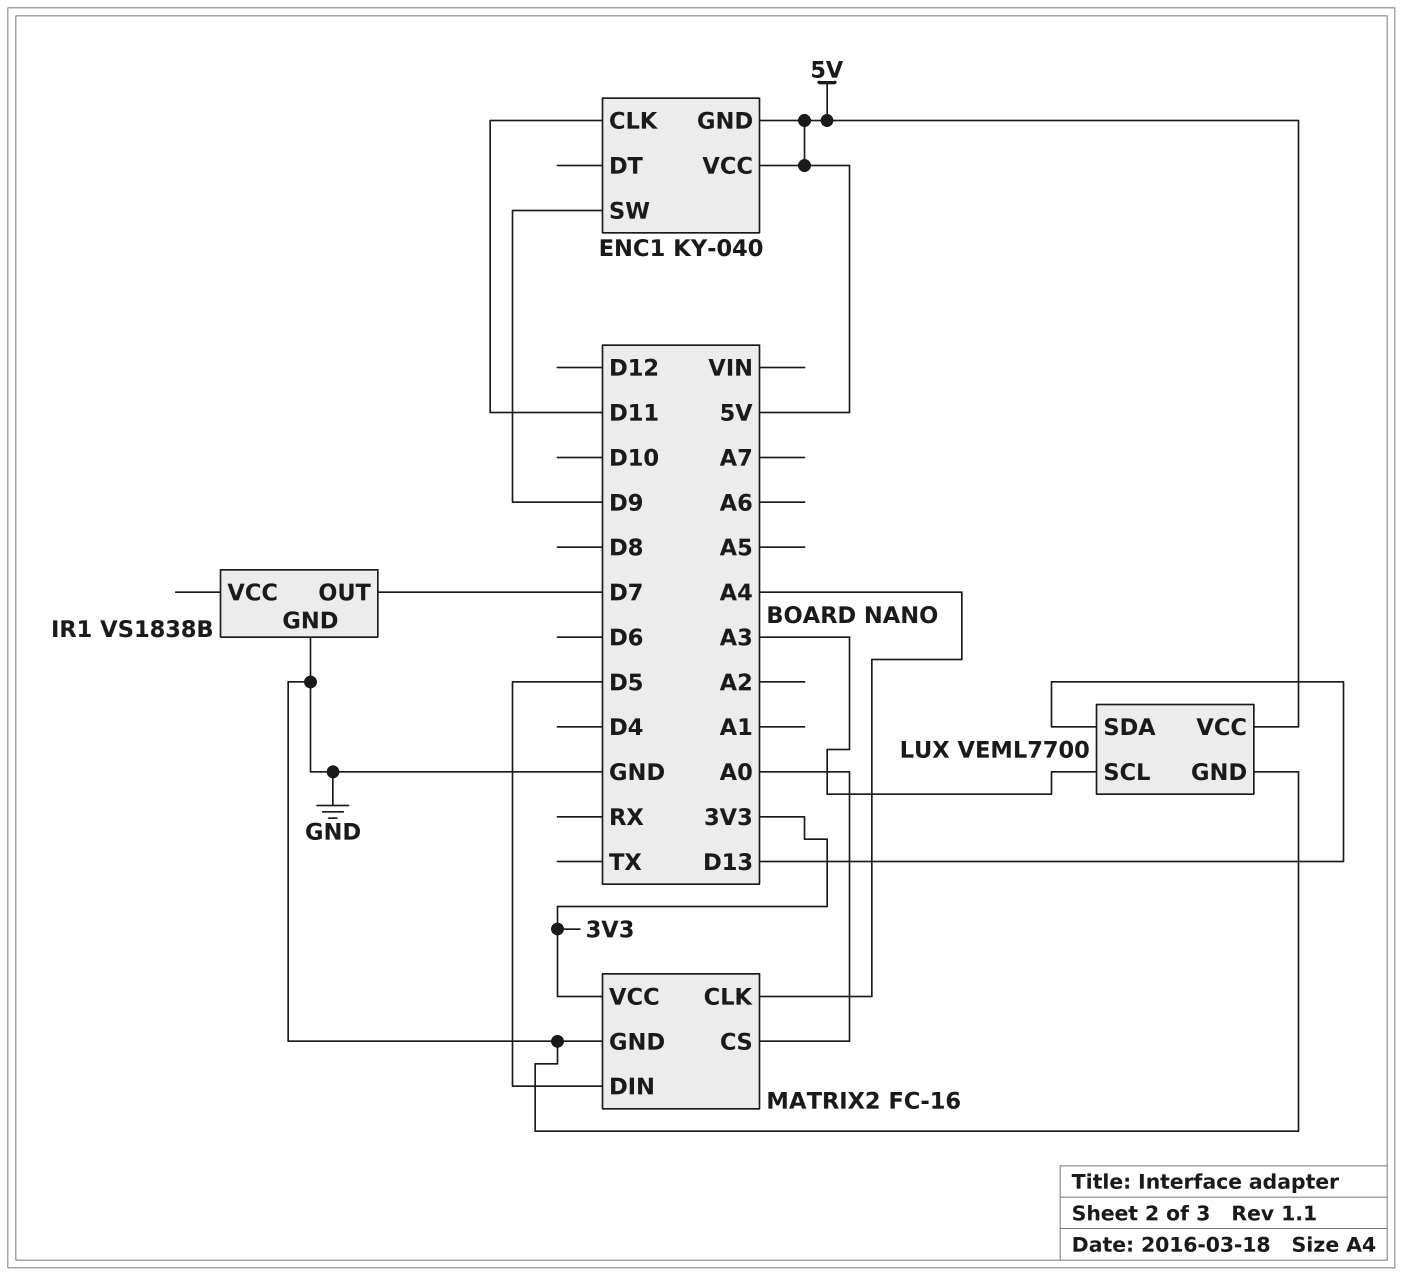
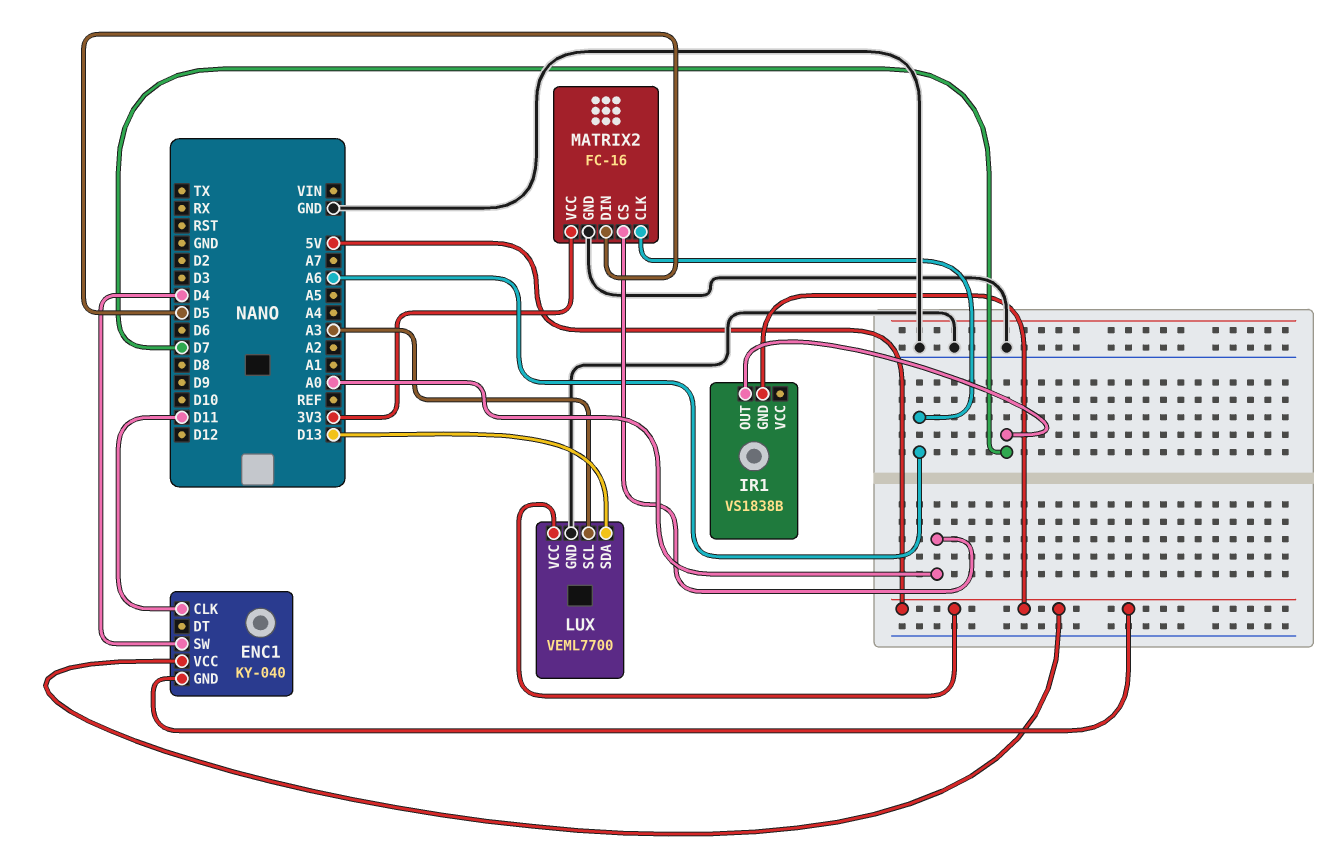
ENC1 pin SW: D9 -> D4
IR1 pin GND: GND -> 5V
MATRIX2 pin CLK: A4 -> A6

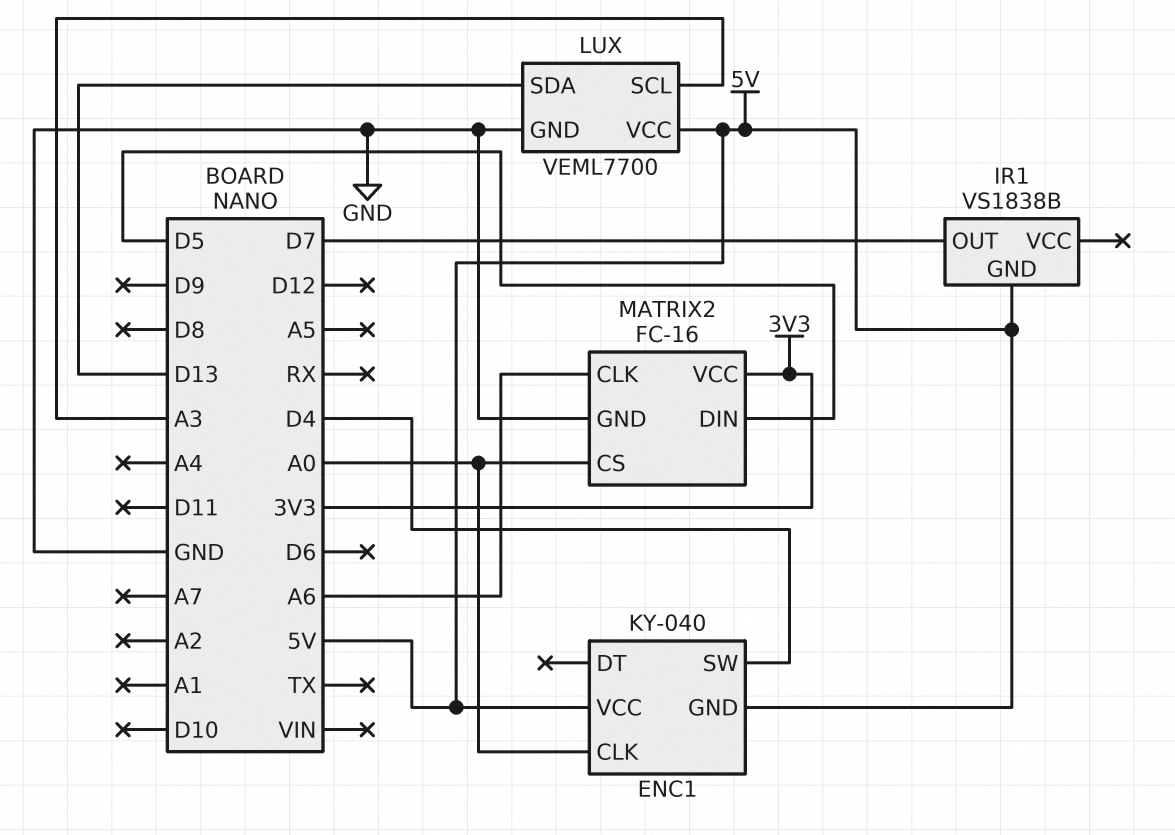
ENC1 pin CLK: D11 -> A0

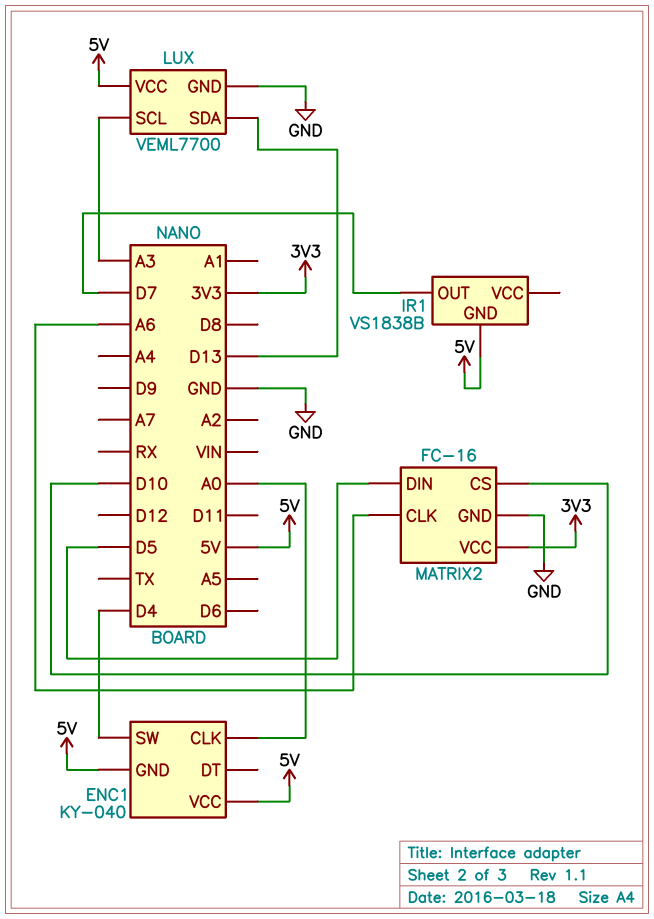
MATRIX2 pin CS: A0 -> D10

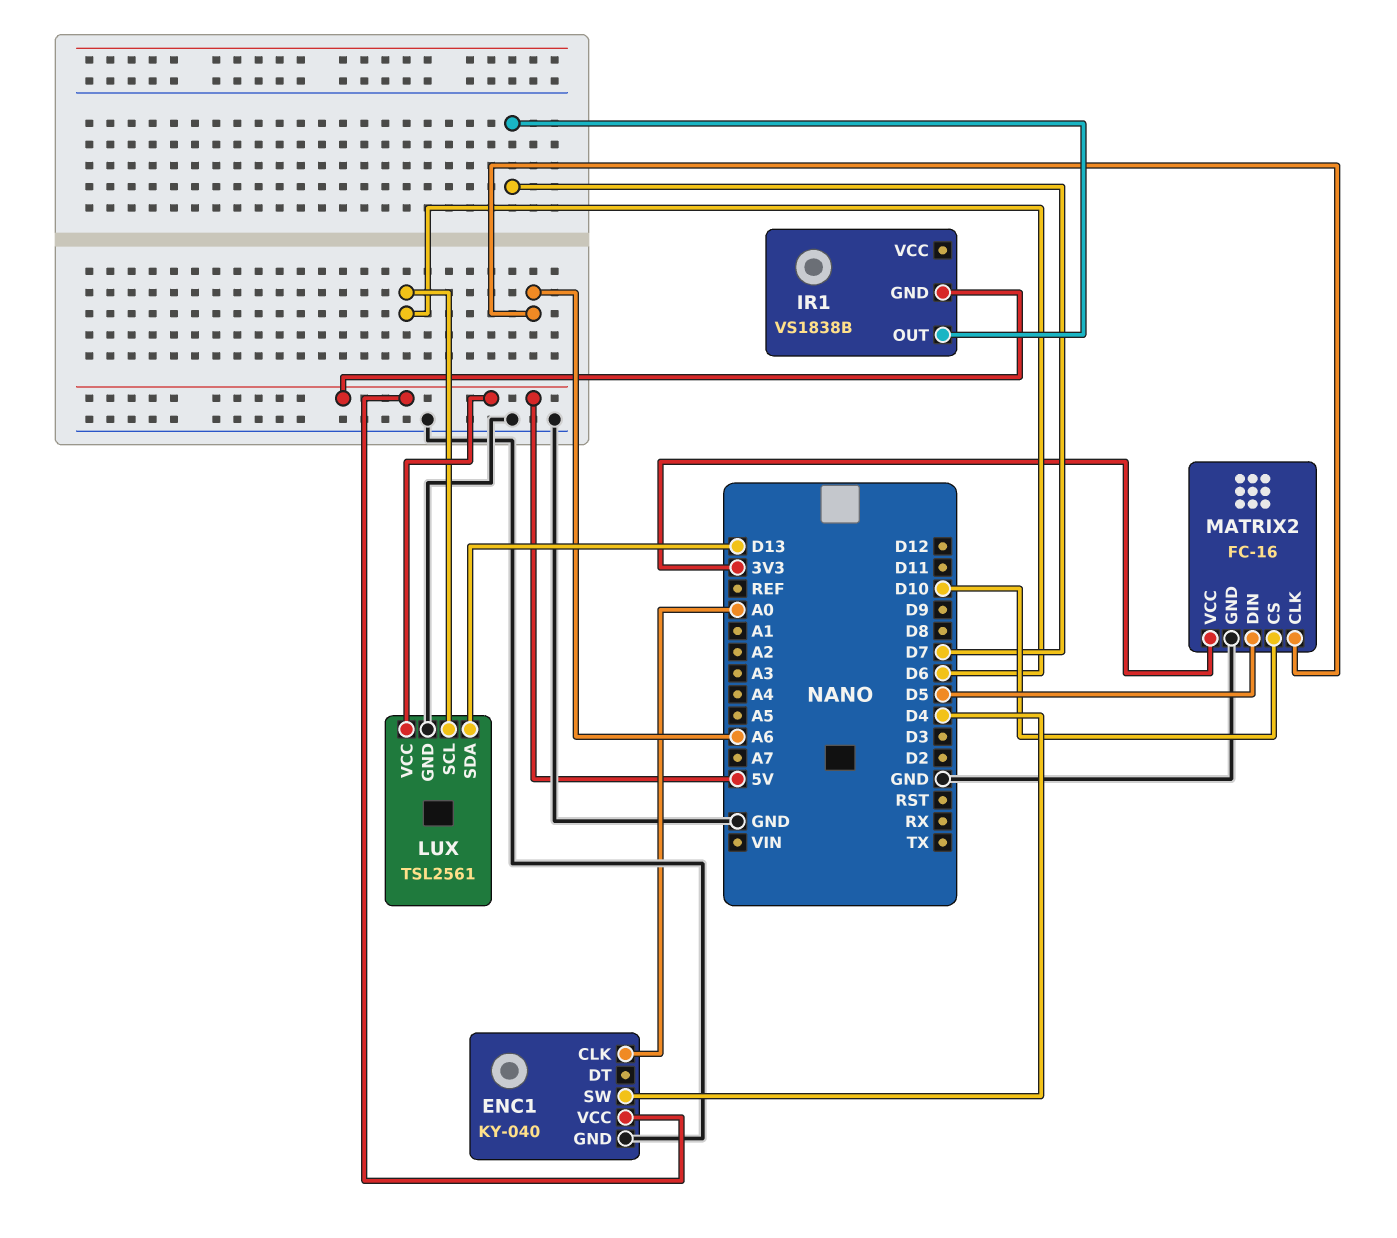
ENC1 pin GND: 5V -> GND
LUX: VEML7700 -> TSL2561
LUX pin SCL: A3 -> D6

